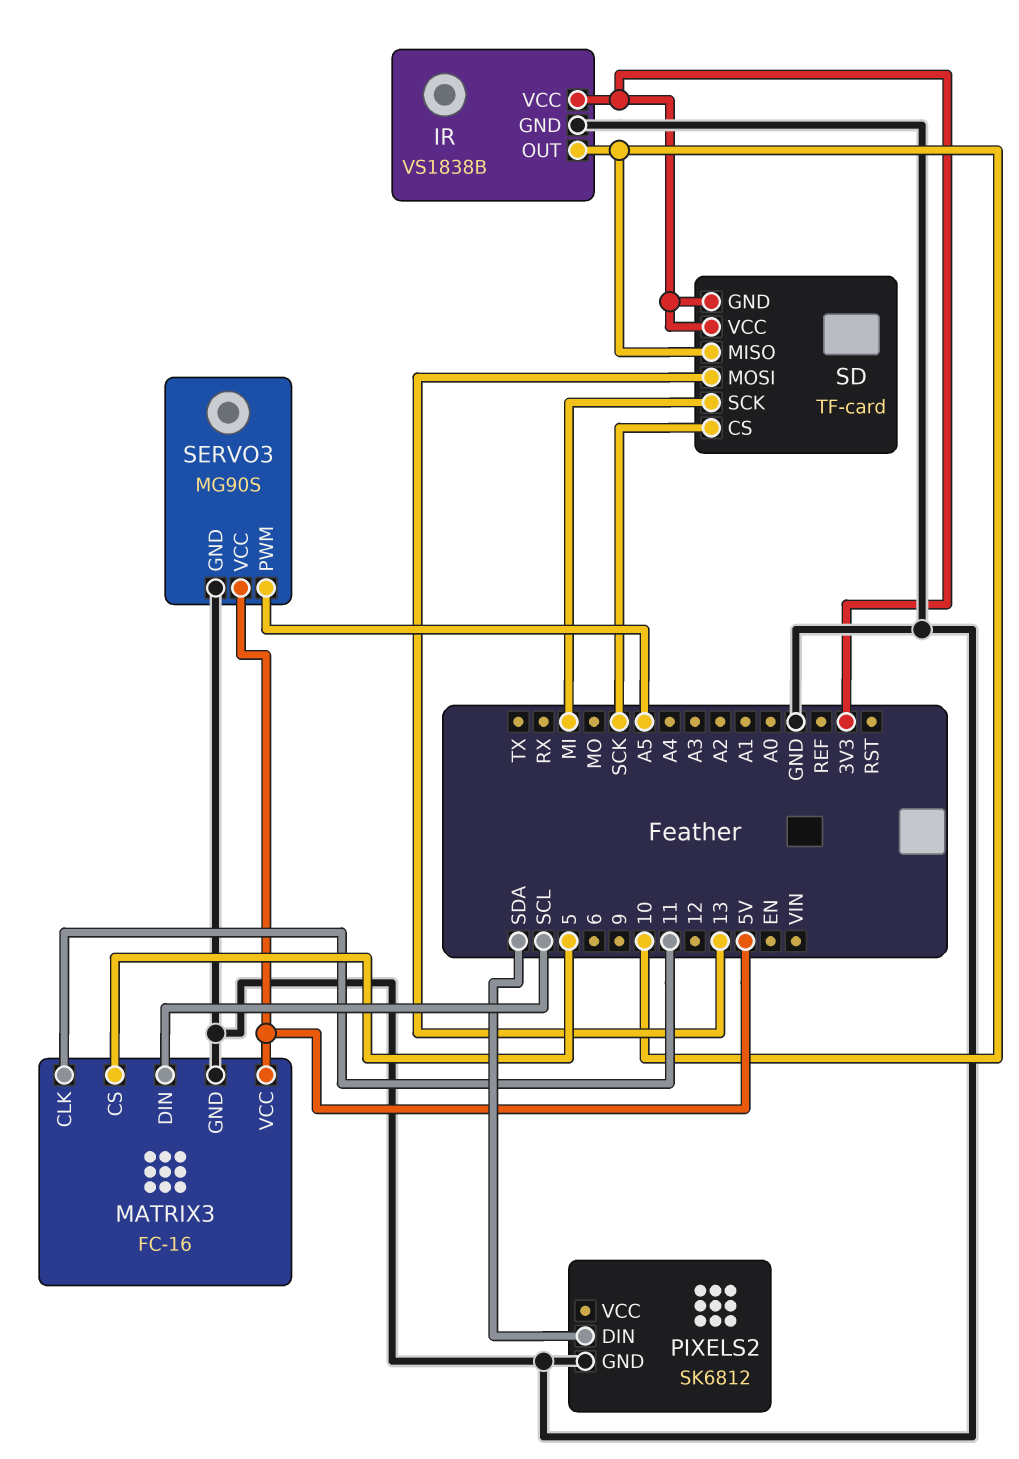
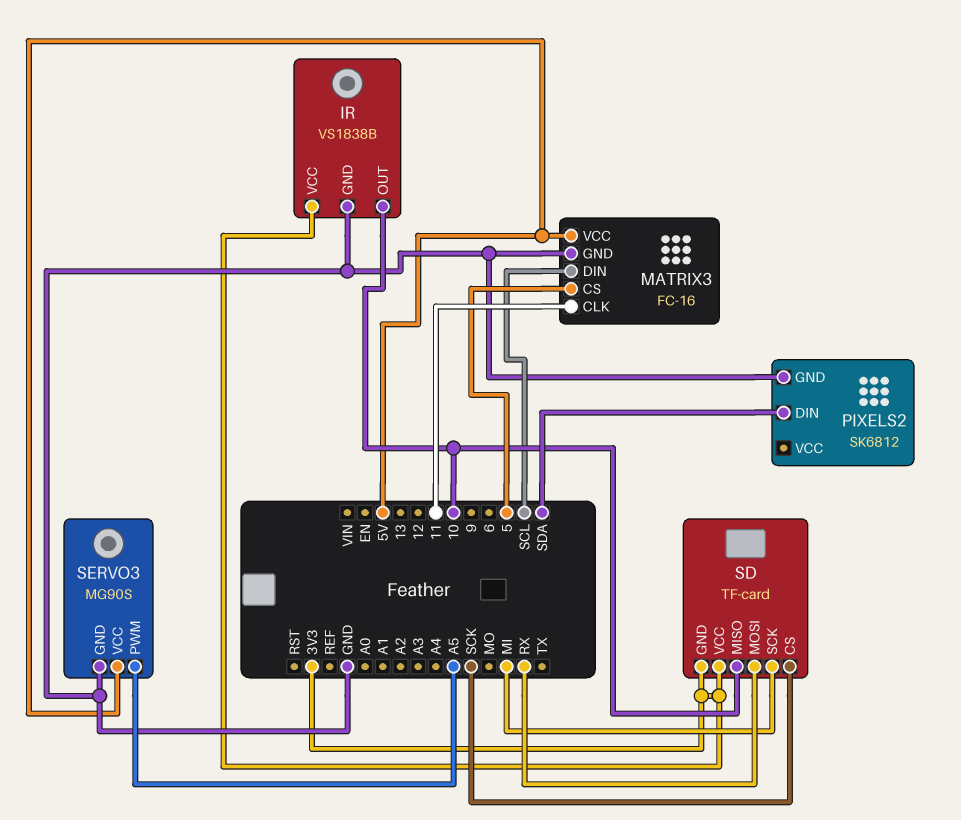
SD pin MOSI: 13 -> RX

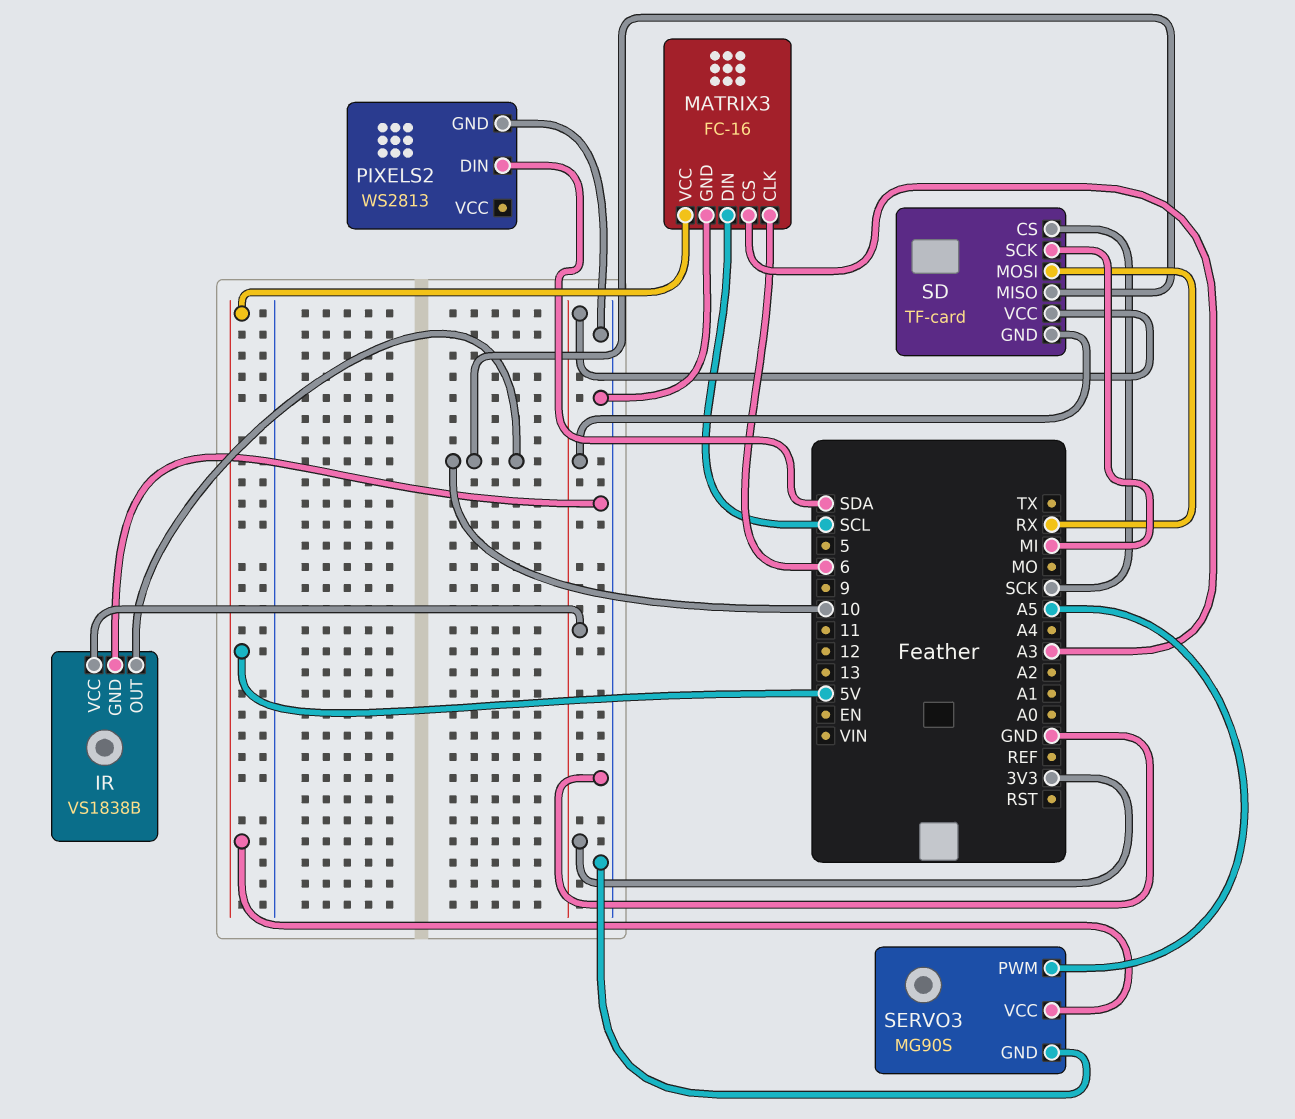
MATRIX3 pin CLK: 11 -> 6
MATRIX3 pin CS: 5 -> A3
PIXELS2: SK6812 -> WS2813

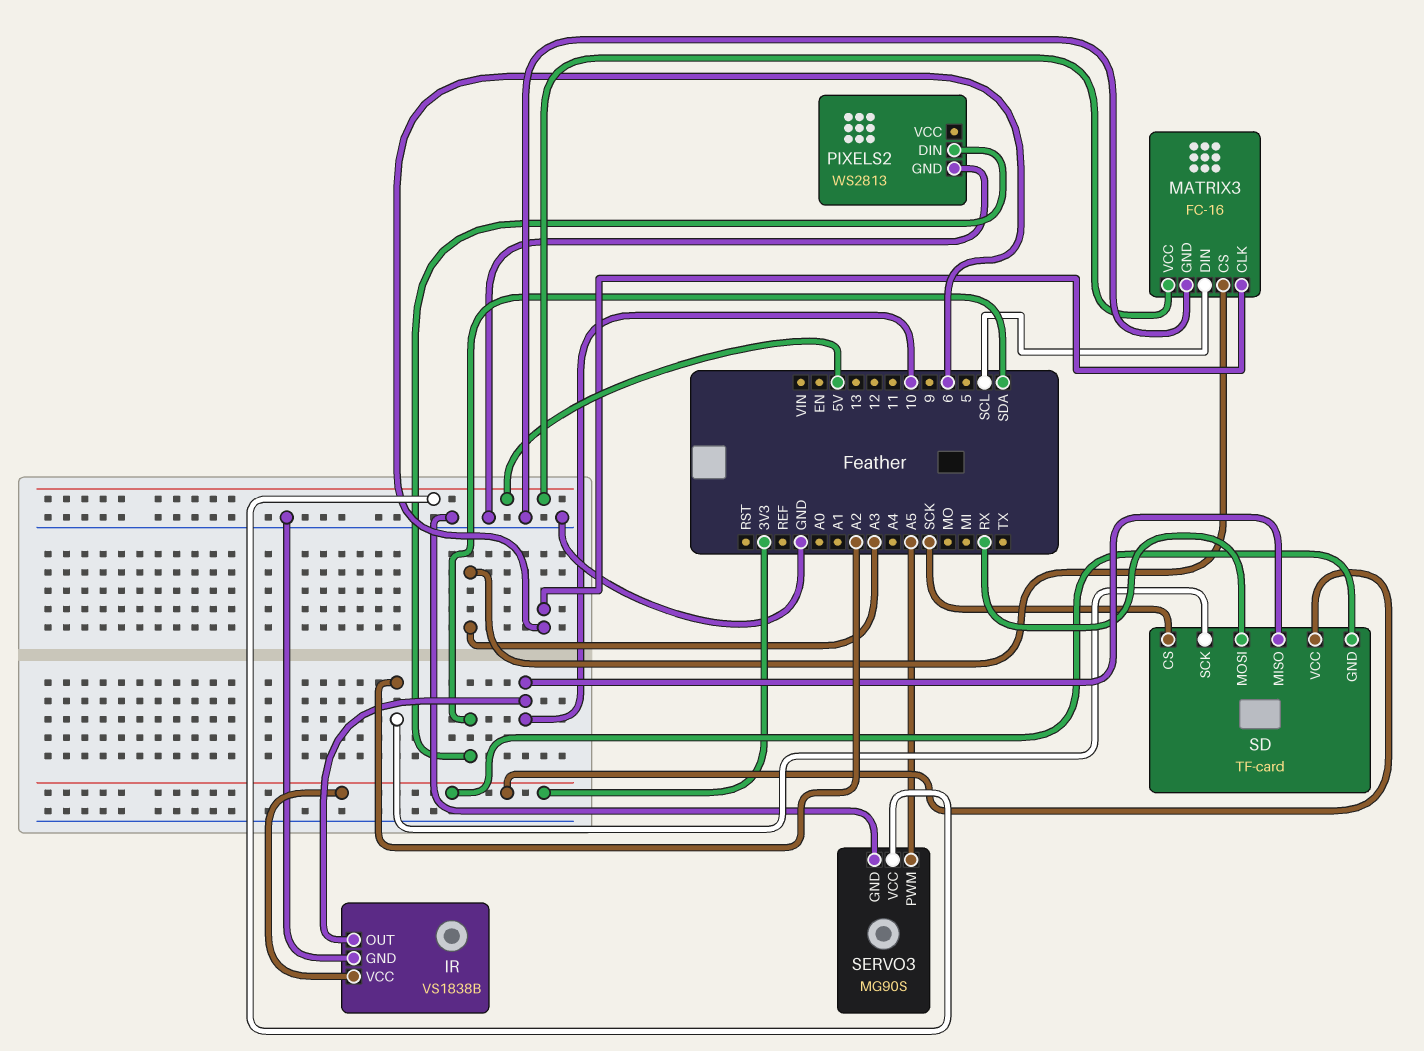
SD pin SCK: MI -> A2

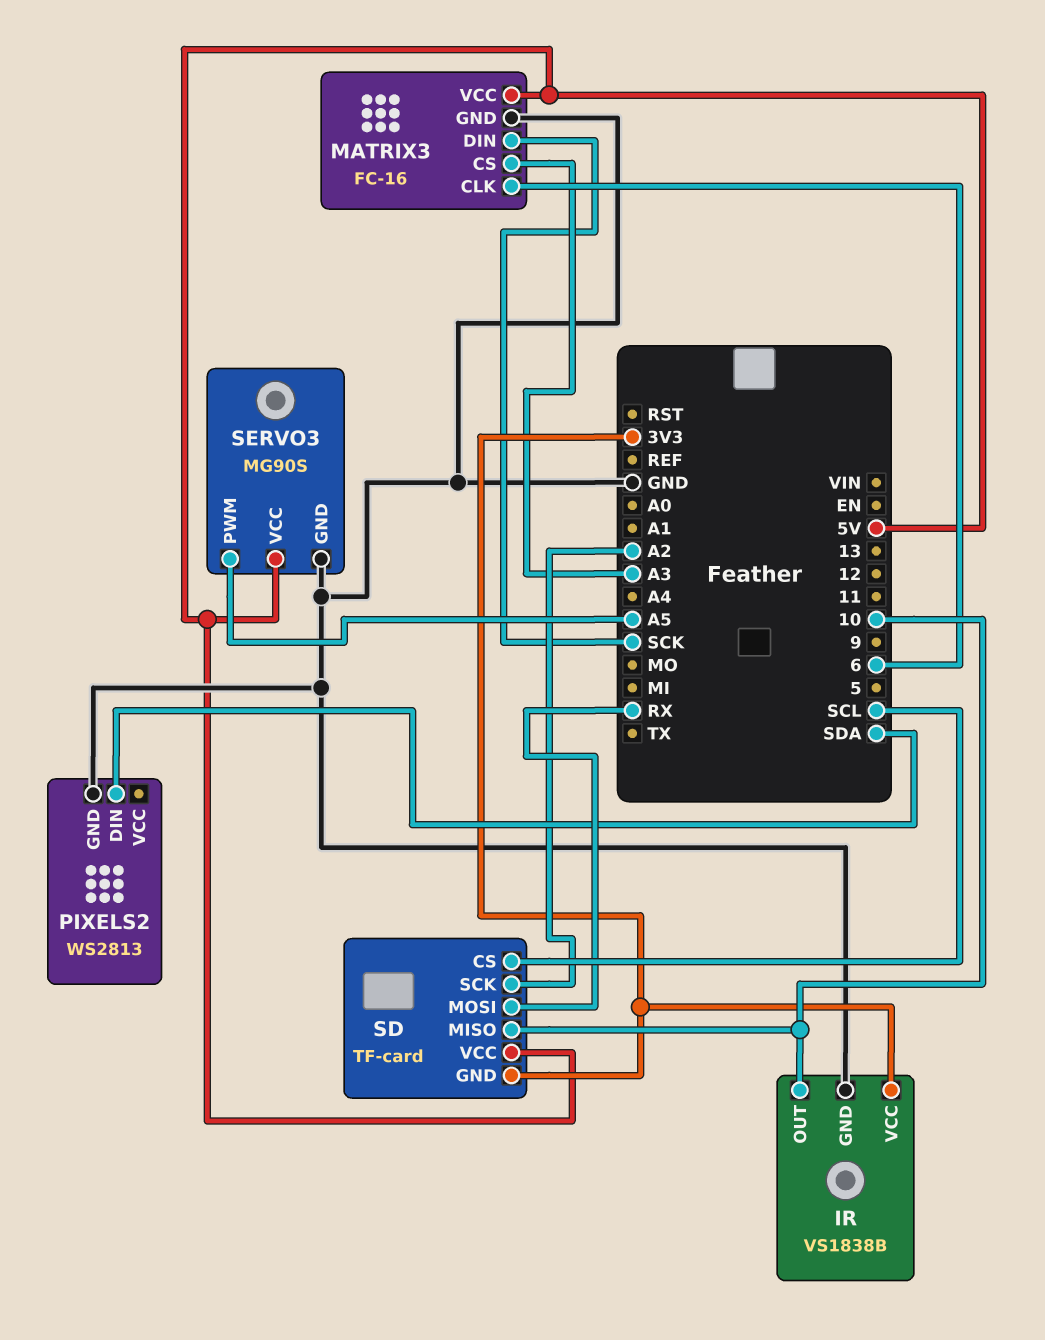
MATRIX3 pin DIN: SCL -> SCK
SD pin CS: SCK -> SCL
SD pin VCC: 3V3 -> 5V

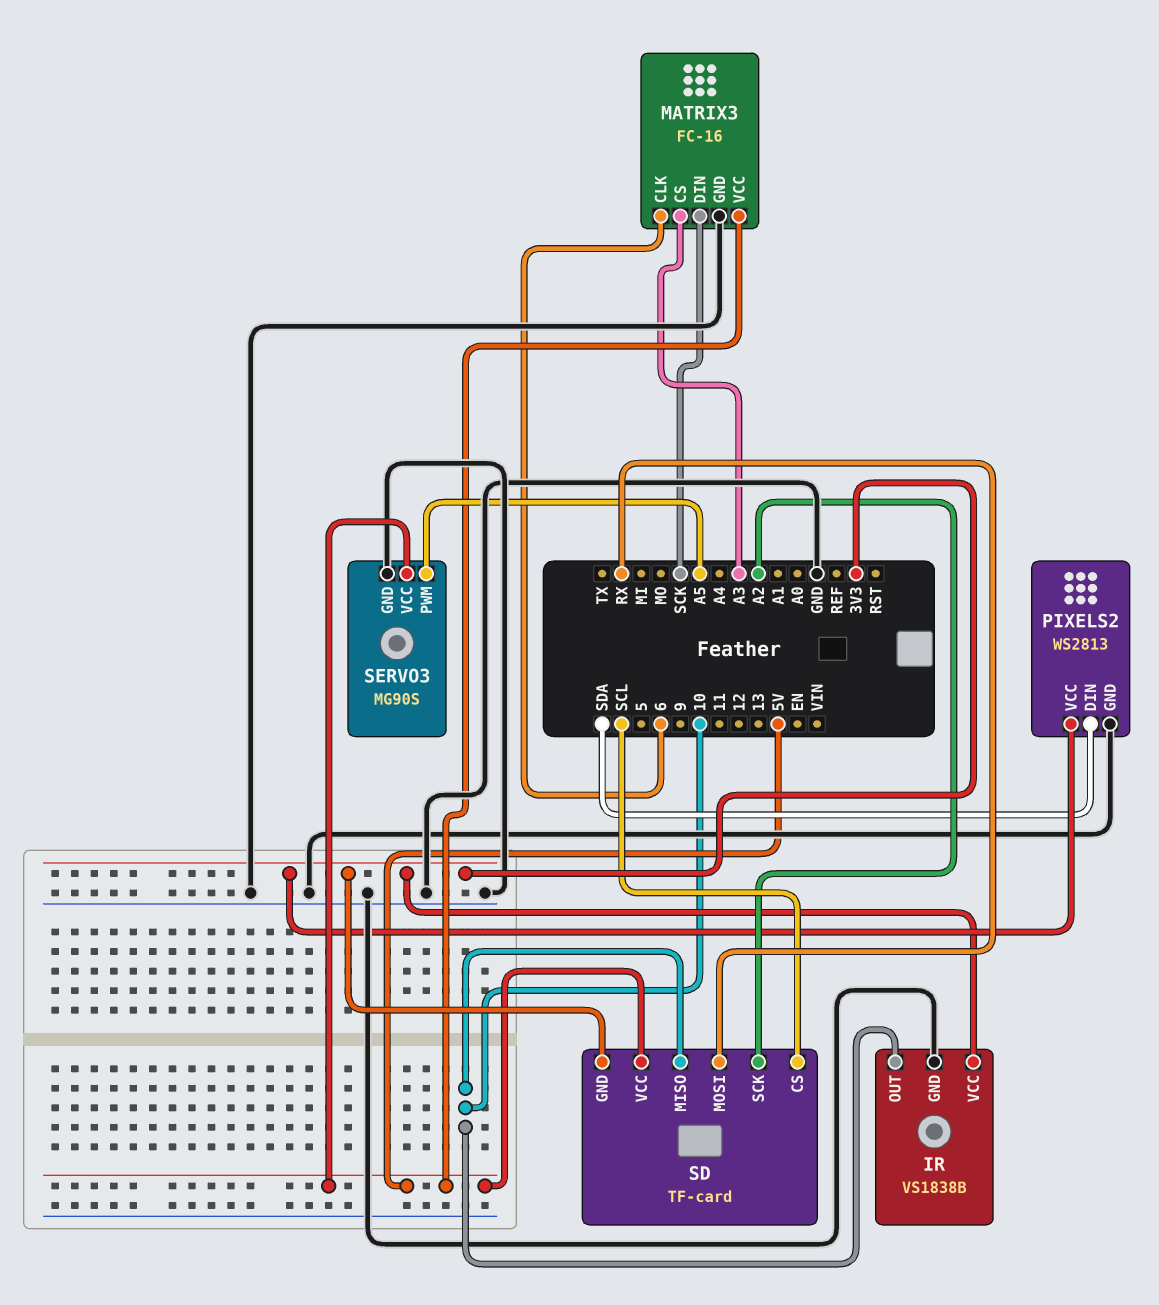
PIXELS2 pin VCC: none -> 3V3

